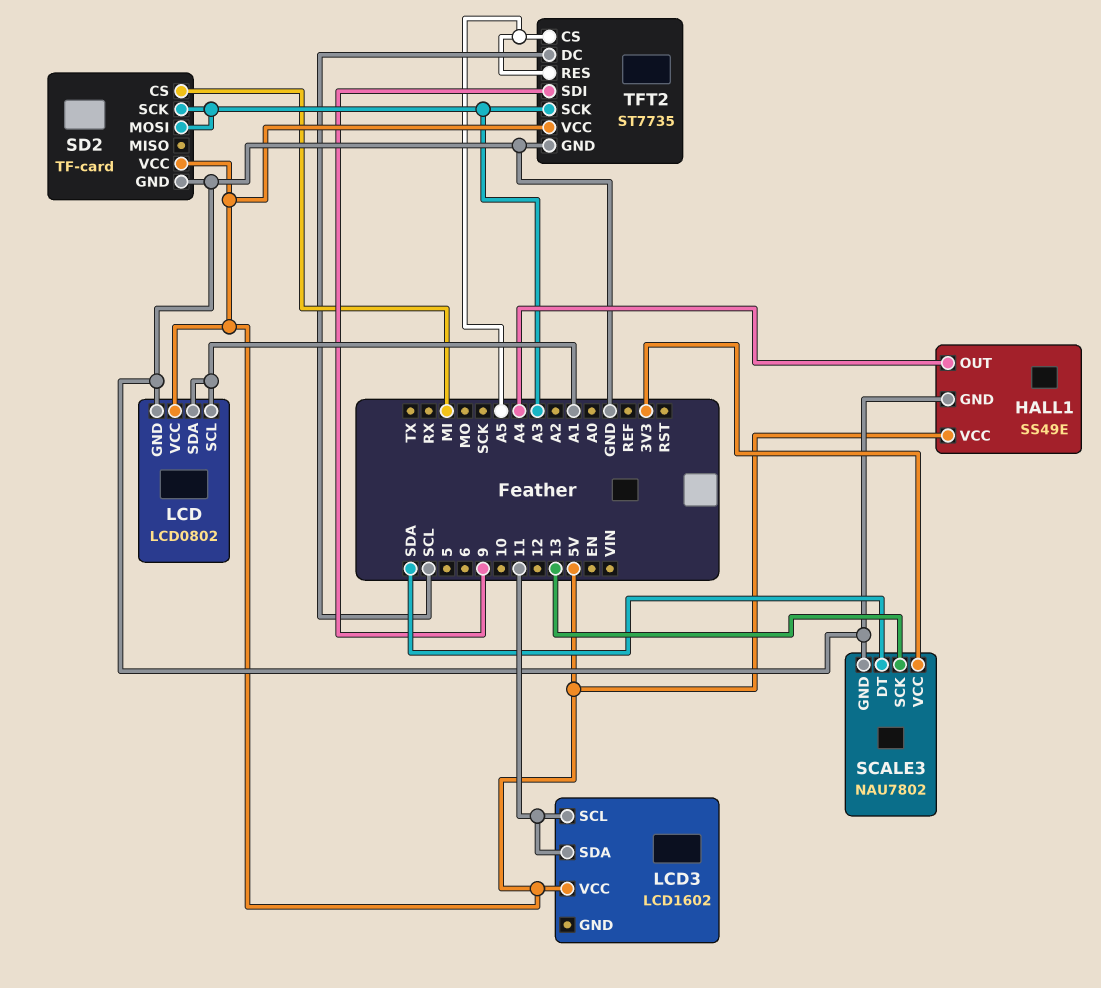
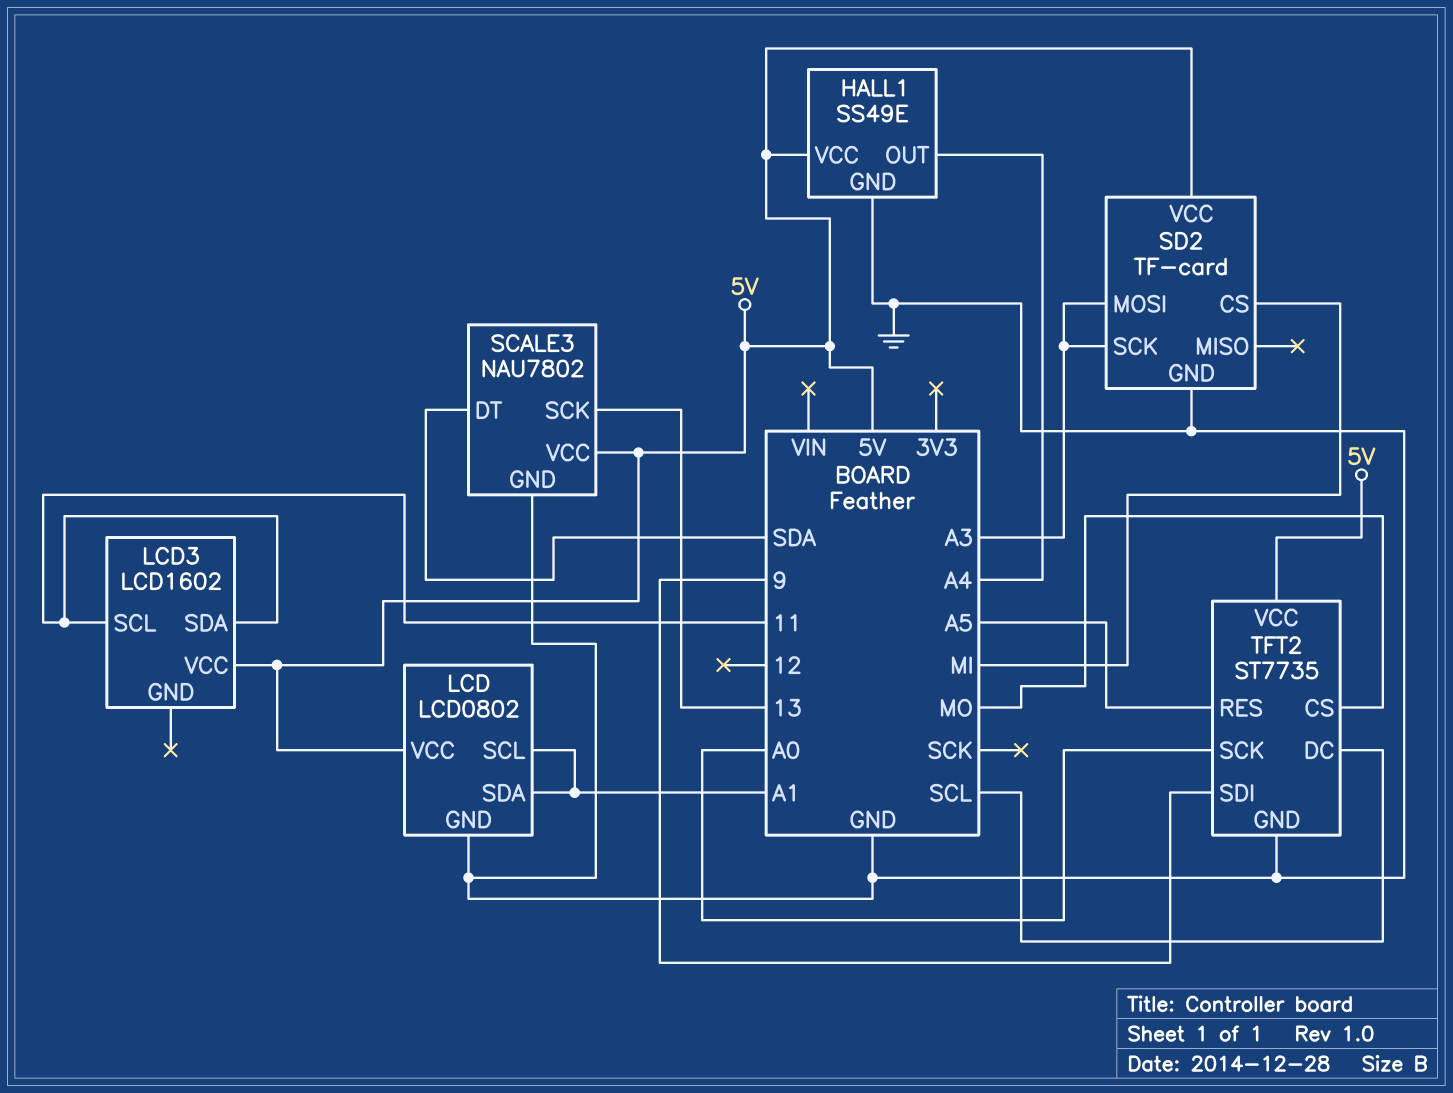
SCALE3 pin VCC: 3V3 -> 5V
TFT2 pin CS: A5 -> MO
TFT2 pin SCK: A3 -> A0

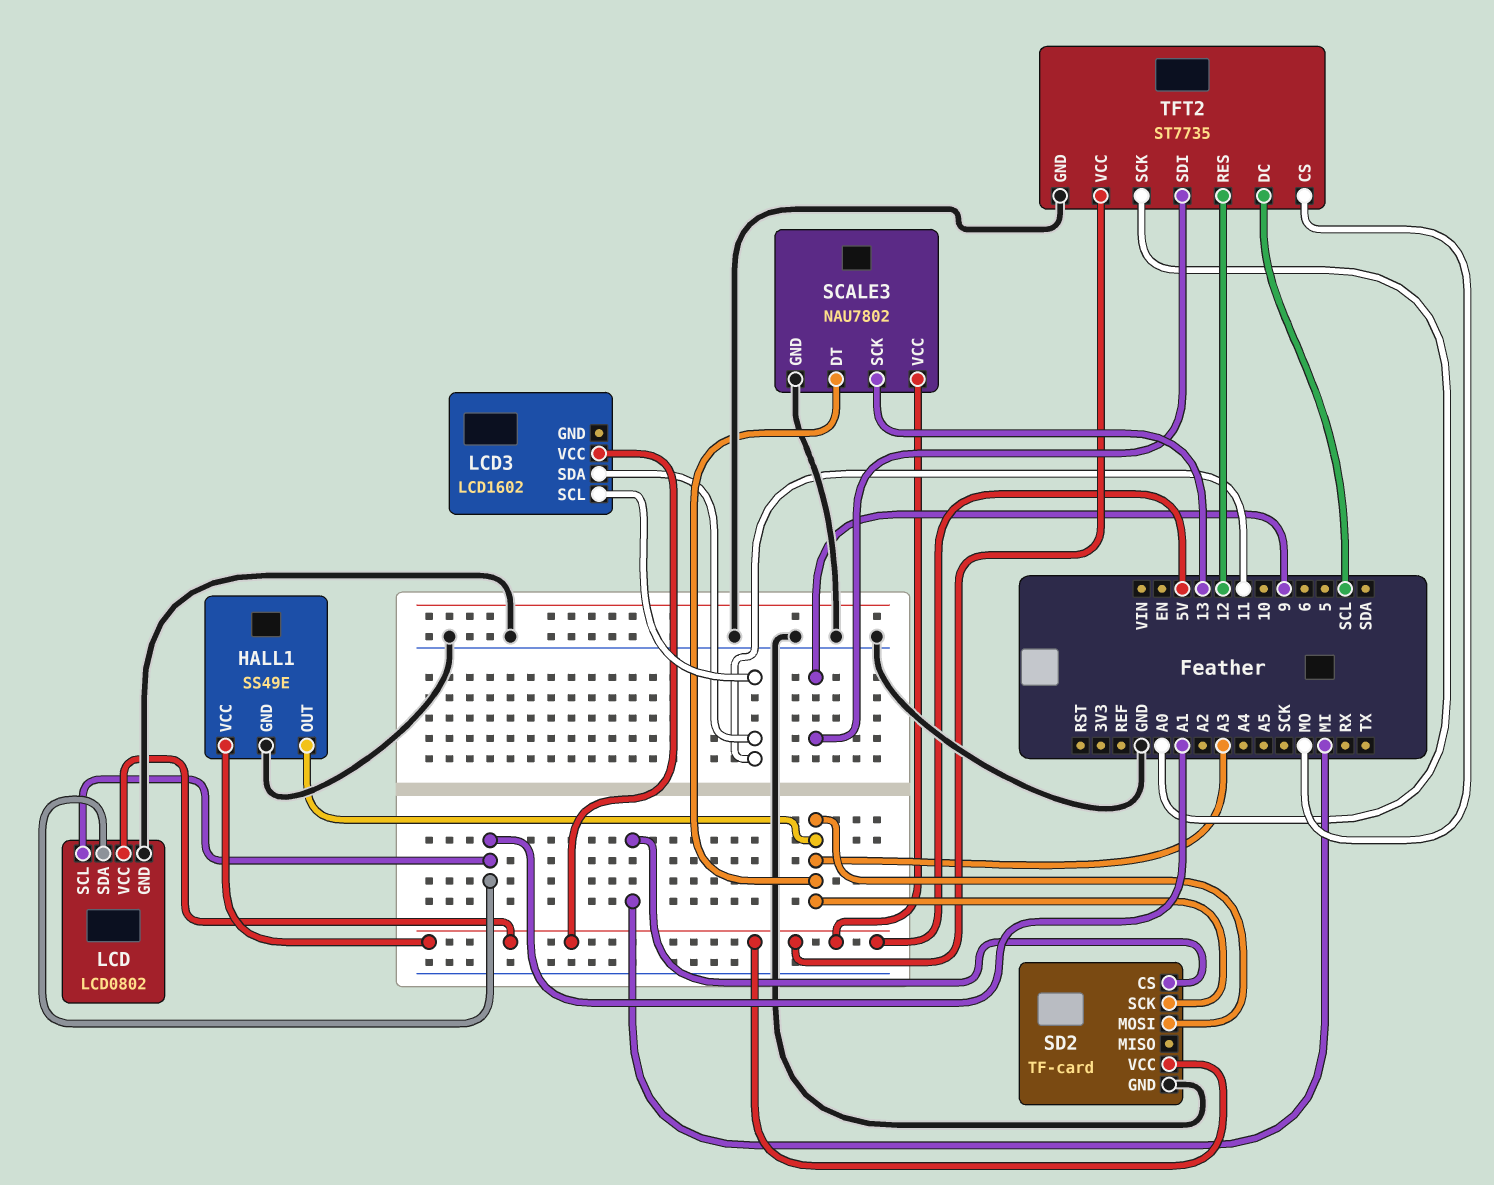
HALL1 pin OUT: A4 -> A3
SCALE3 pin DT: SDA -> A3
TFT2 pin RES: A5 -> 12

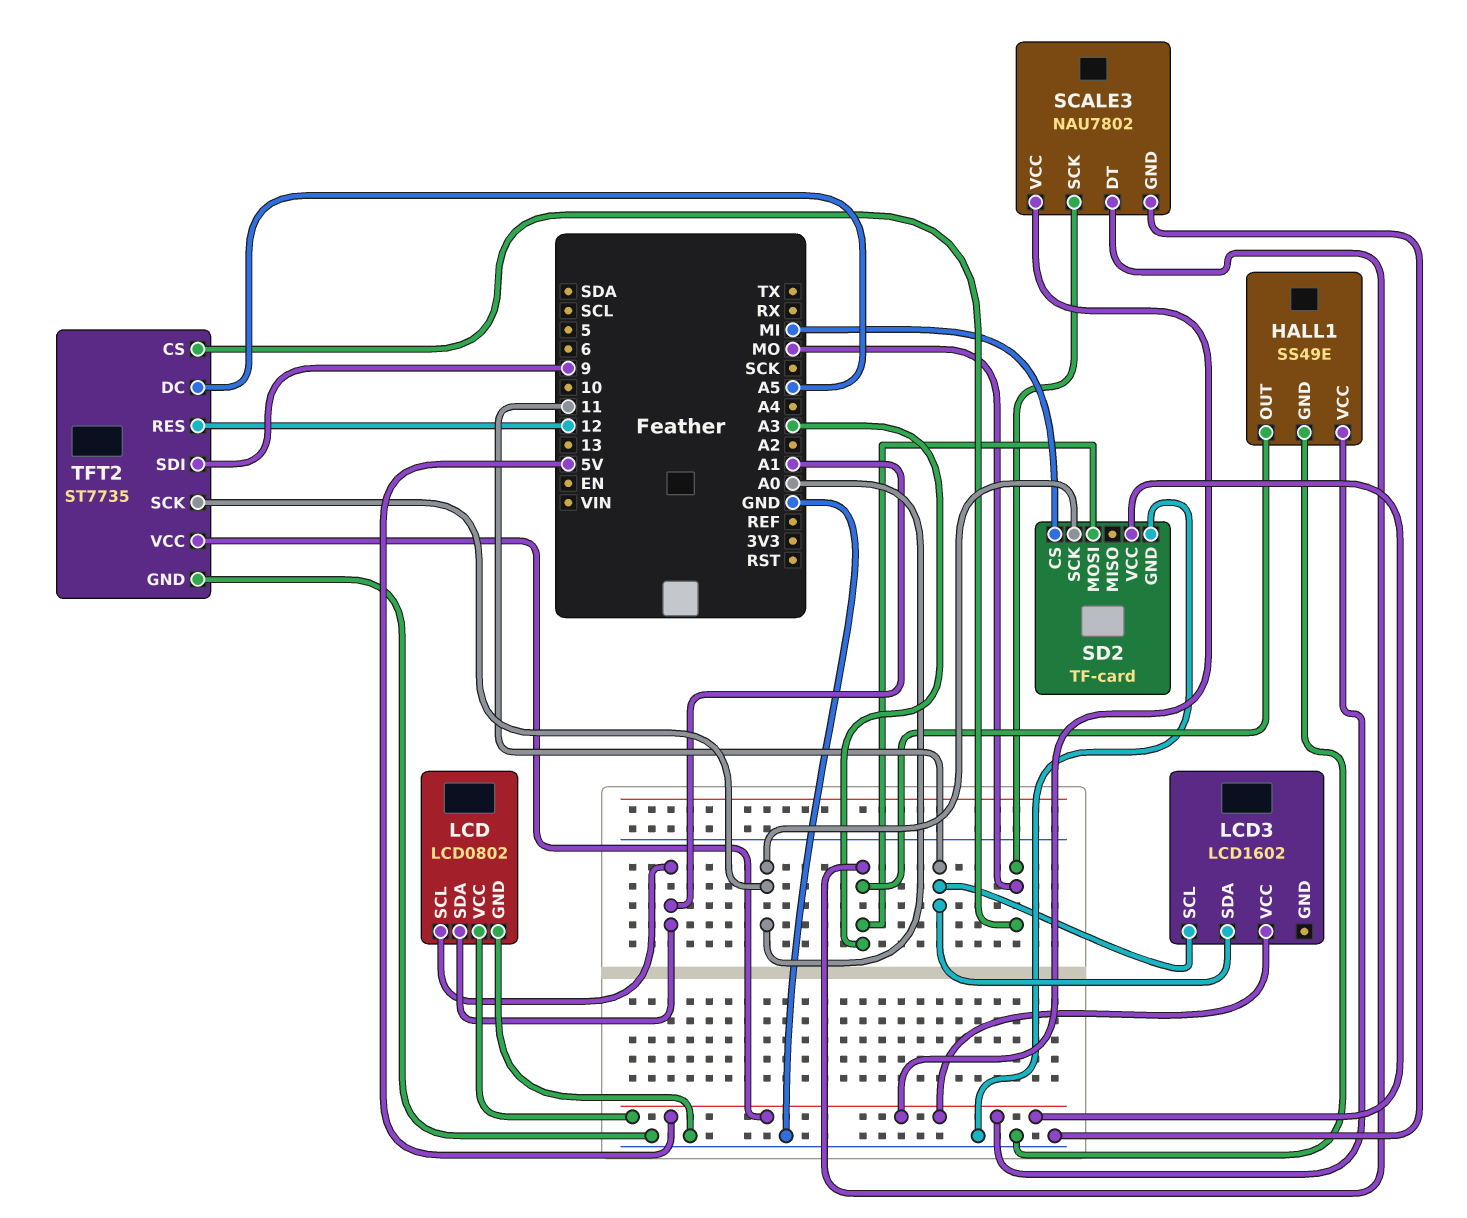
SCALE3 pin SCK: 13 -> MO
SD2 pin SCK: A3 -> A0
TFT2 pin DC: SCL -> A5

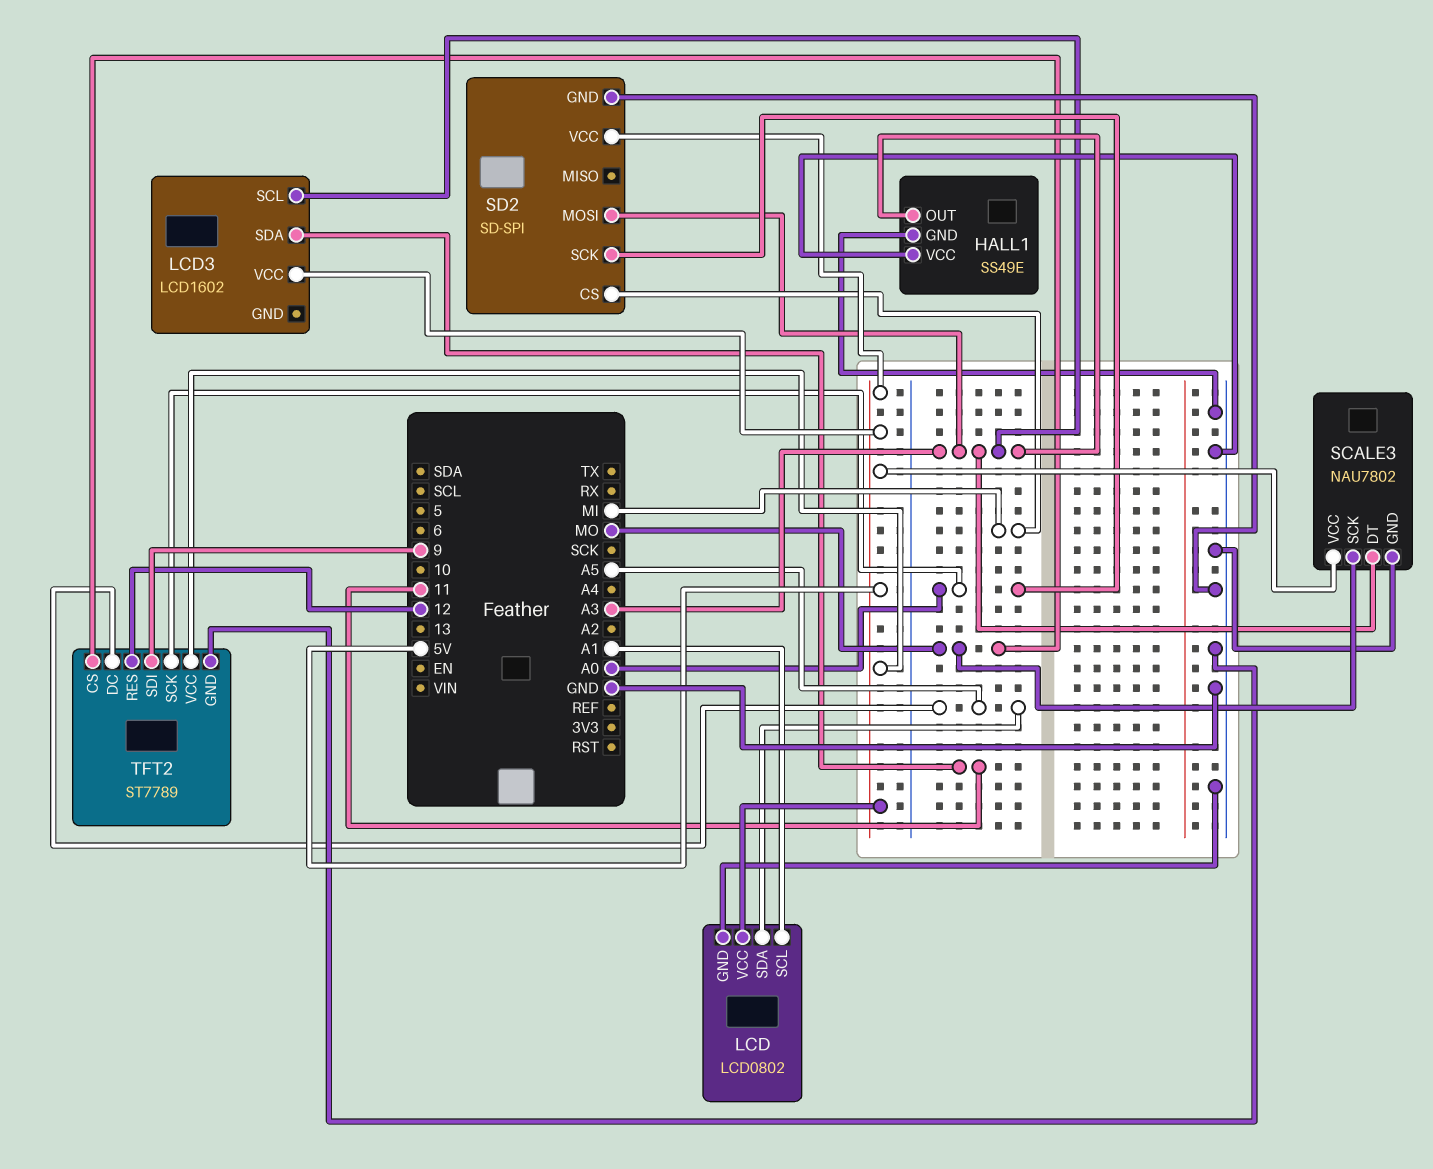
HALL1 pin VCC: 5V -> GND
LCD pin SDA: A1 -> A5
LCD3 pin SCL: 11 -> A3
SD2: TF-card -> SD-SPI
TFT2: ST7735 -> ST7789

